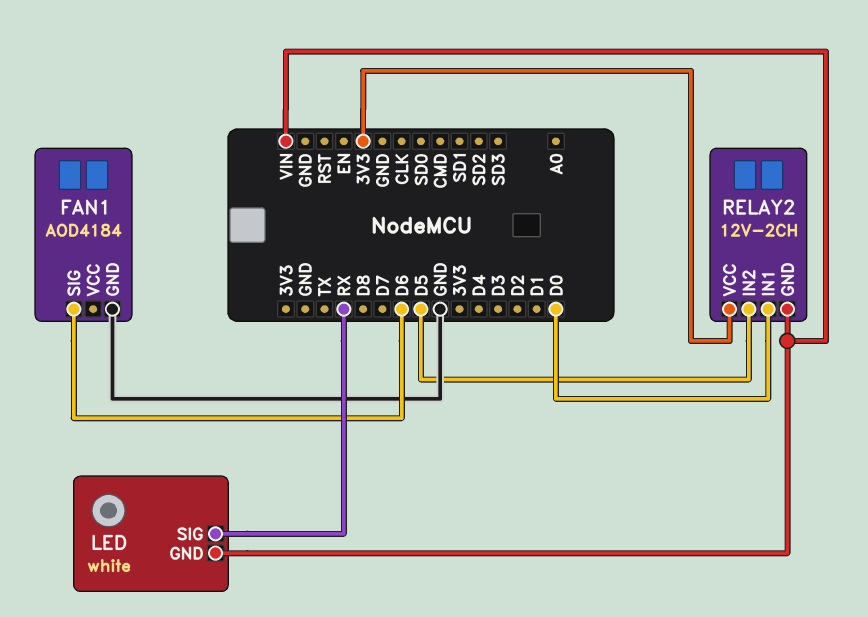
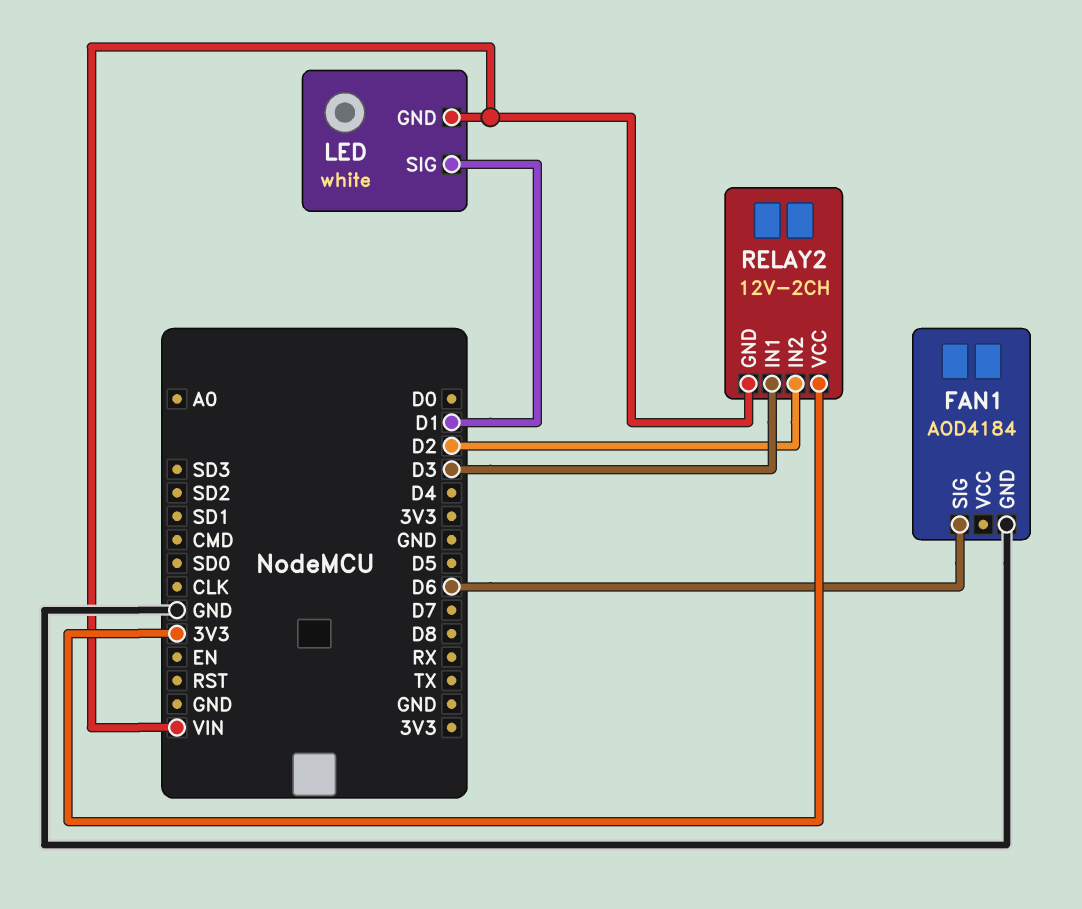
LED pin SIG: RX -> D1
RELAY2 pin IN1: D0 -> D3
RELAY2 pin IN2: D5 -> D2

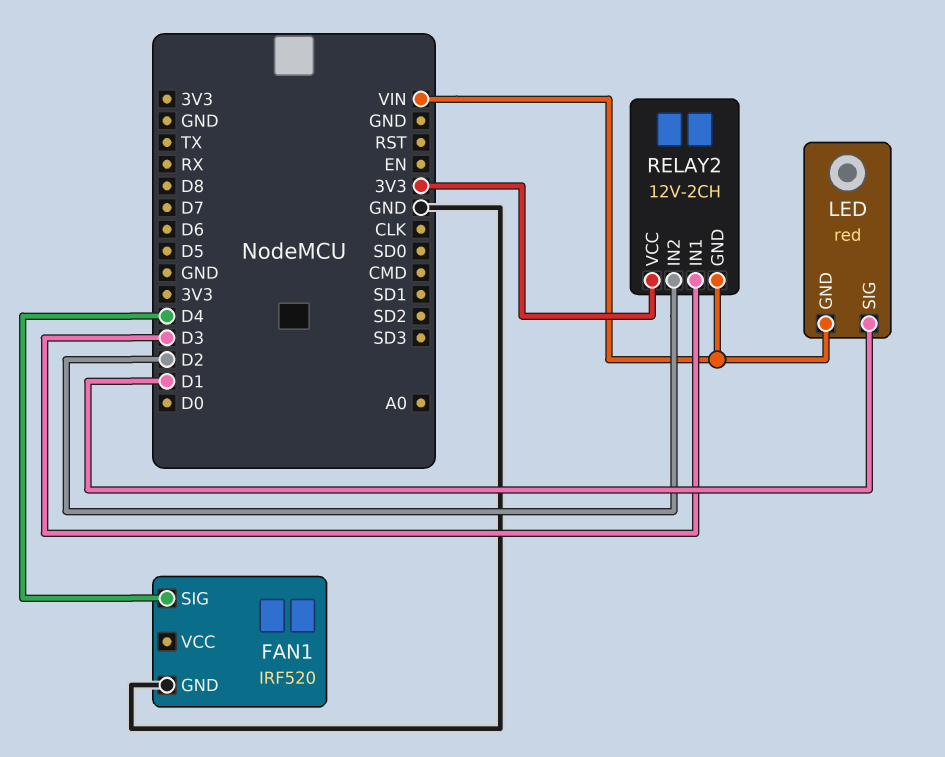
FAN1: AOD4184 -> IRF520
FAN1 pin SIG: D6 -> D4
LED: white -> red

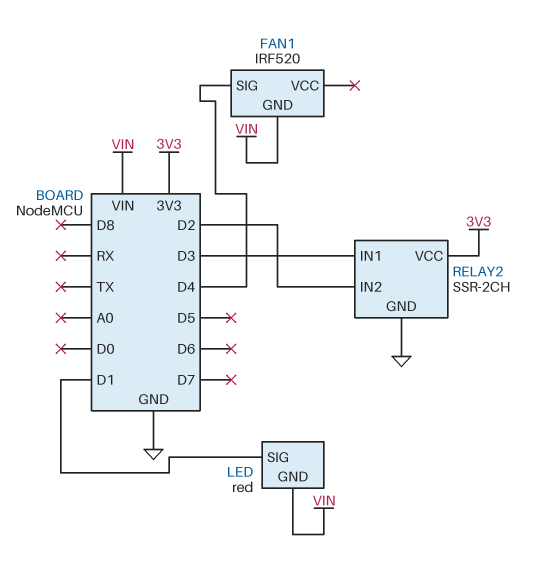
FAN1 pin GND: GND -> VIN
RELAY2: 12V-2CH -> SSR-2CH
RELAY2 pin GND: VIN -> GND

